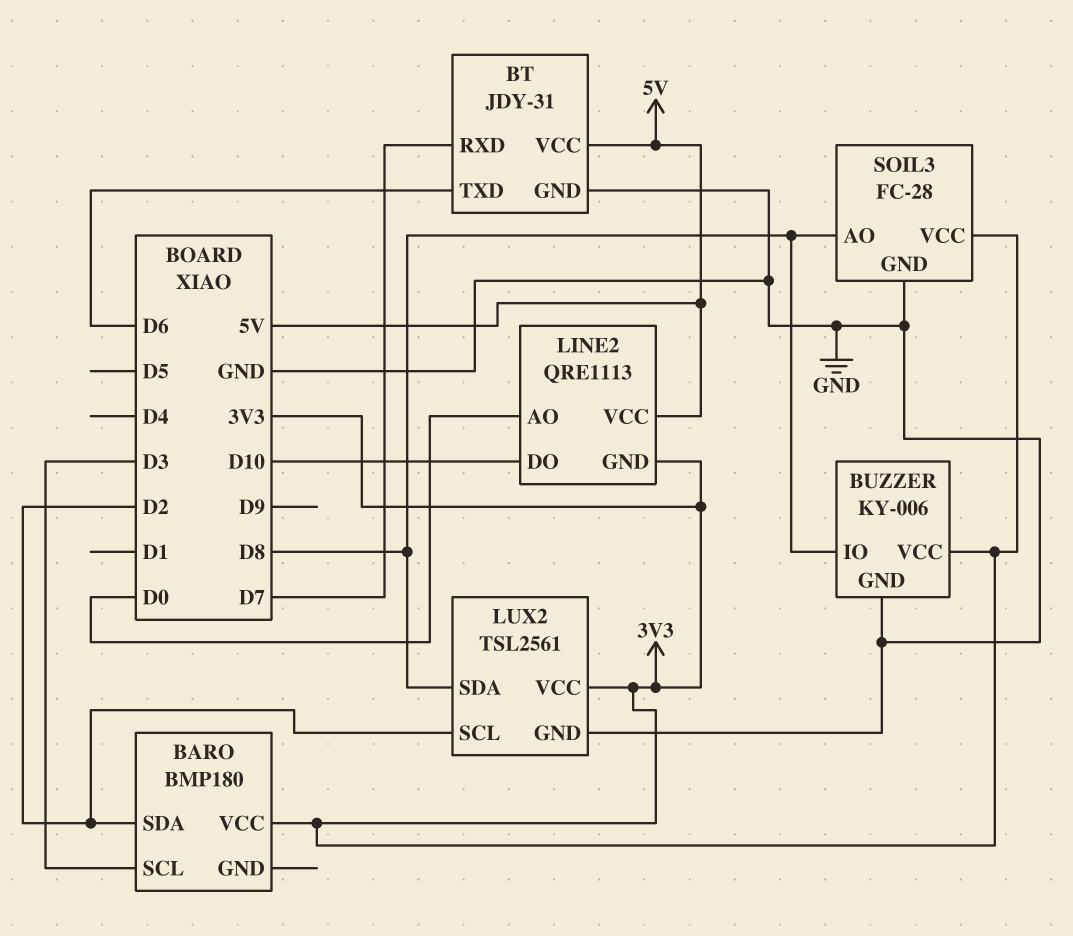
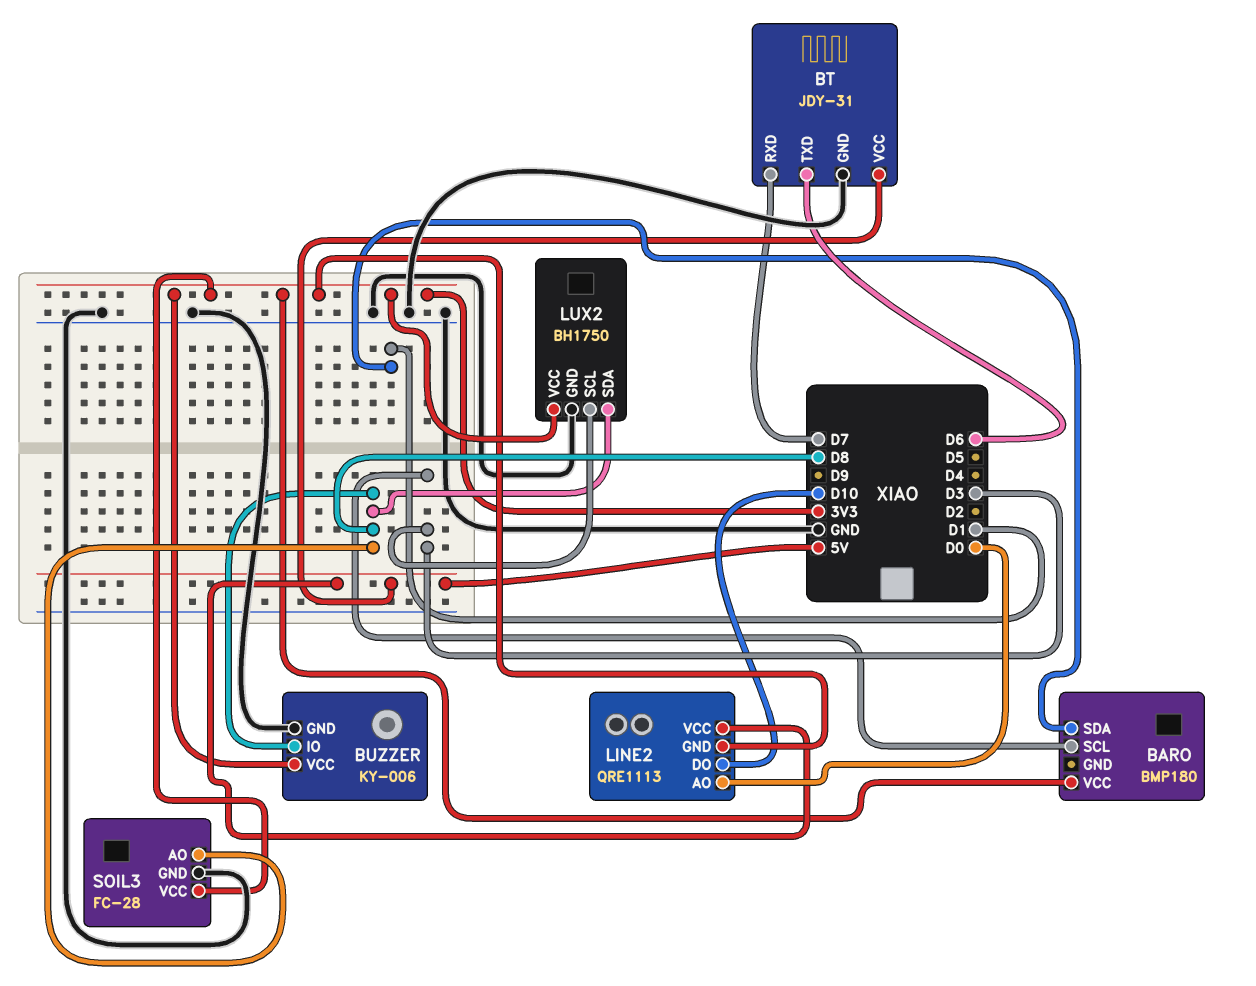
BARO pin SDA: D2 -> D1
LUX2: TSL2561 -> BH1750
LUX2 pin SCL: D2 -> D3

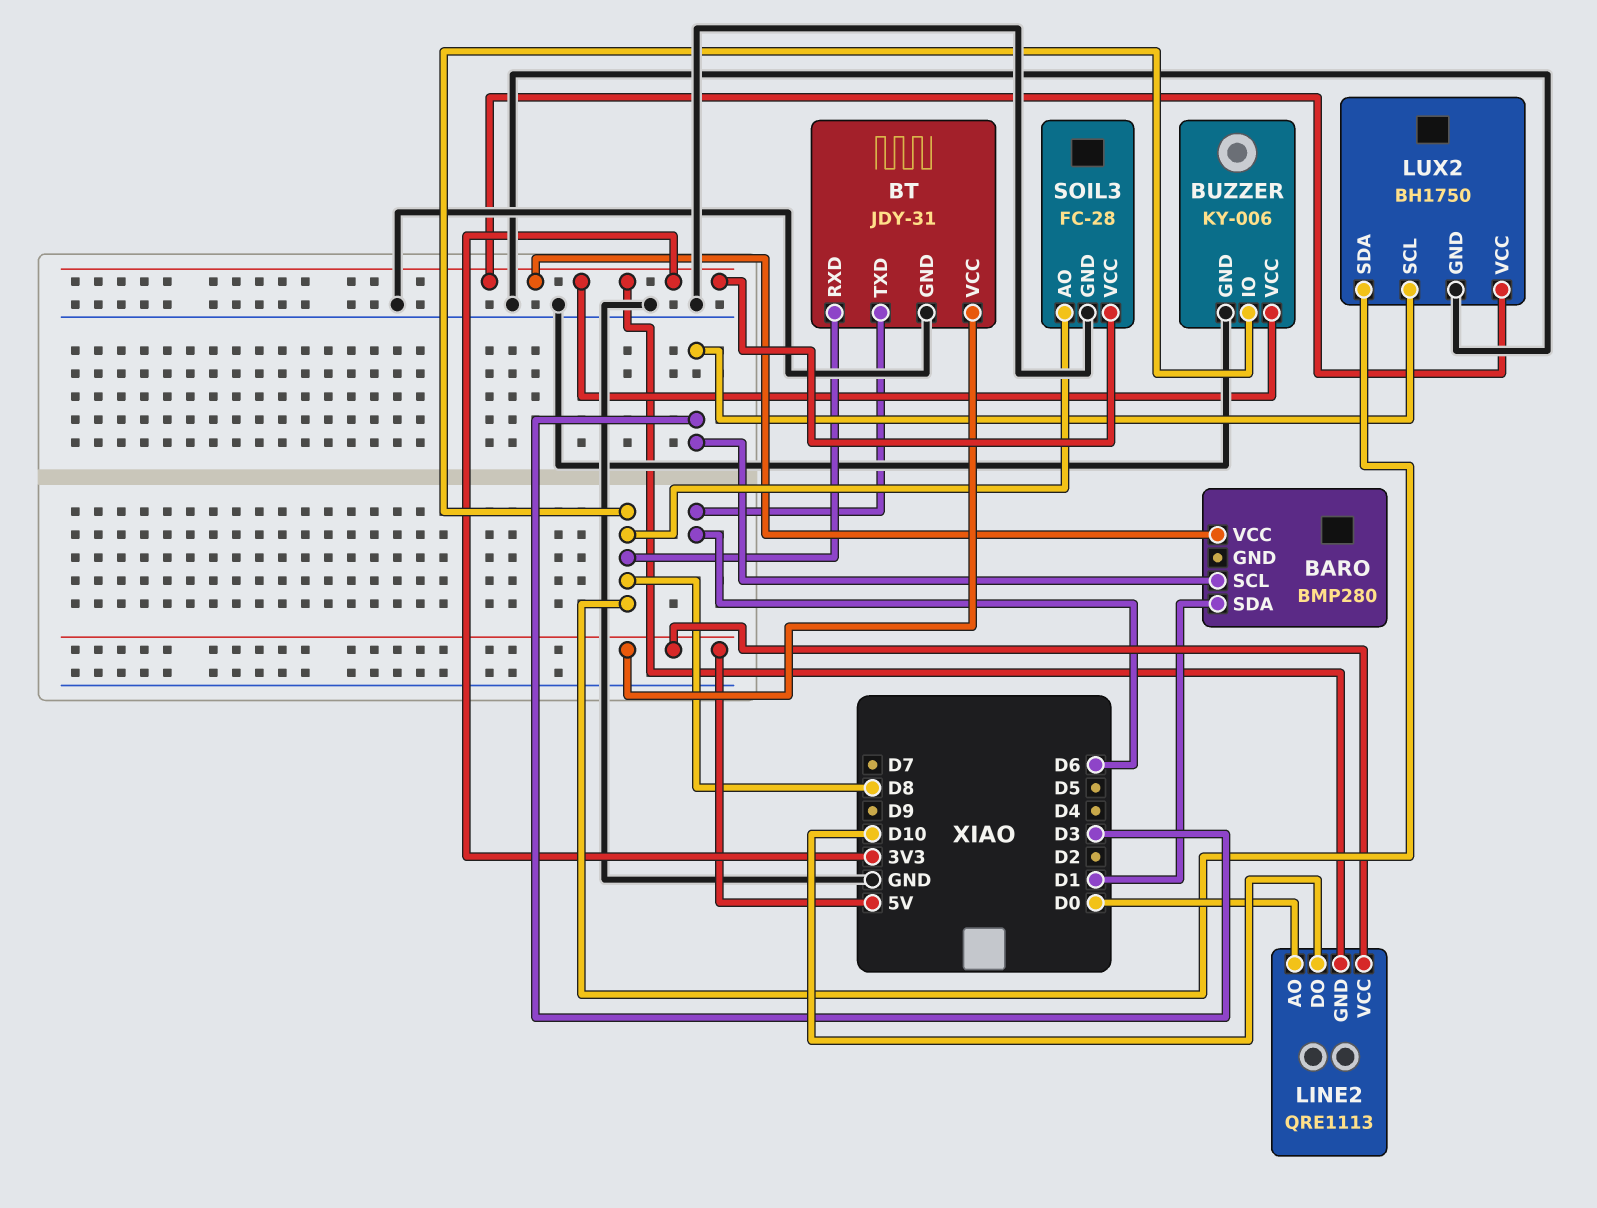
BARO: BMP180 -> BMP280
BT pin RXD: D7 -> D8

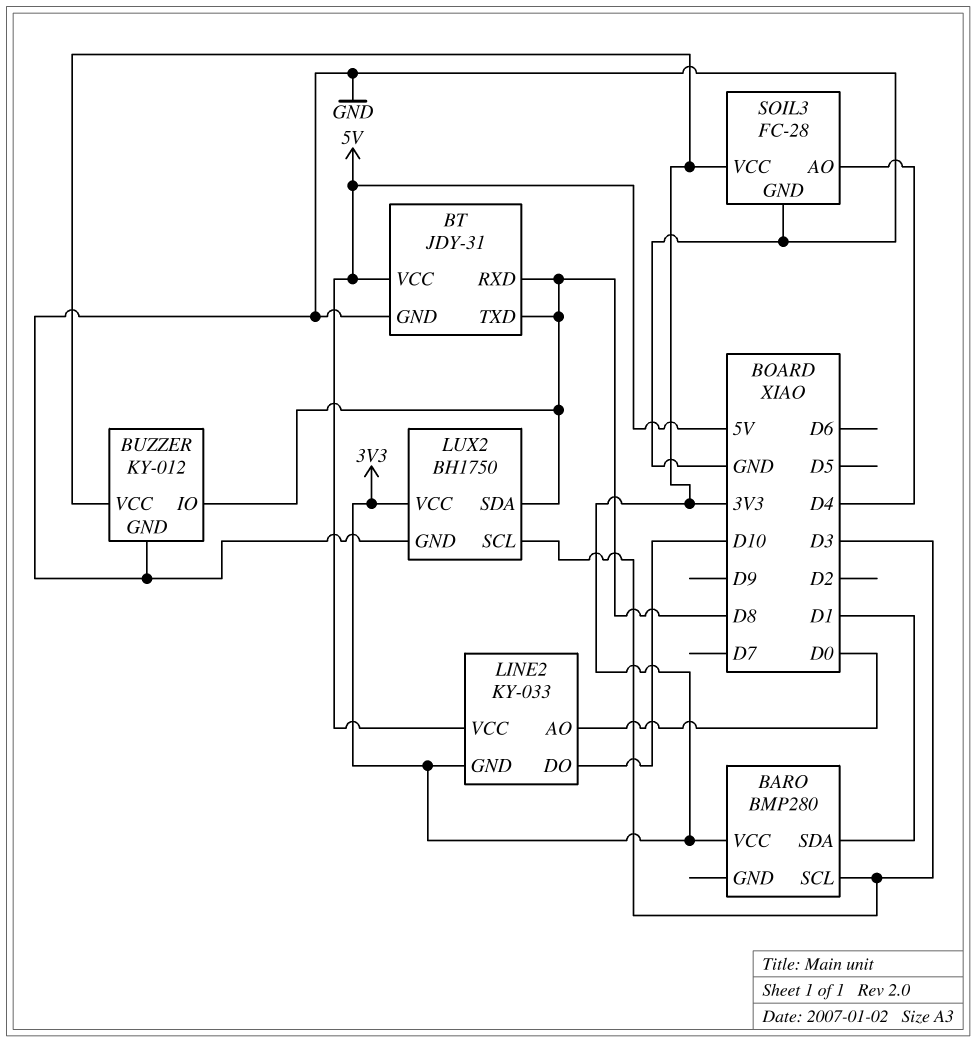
BT pin TXD: D6 -> D8
BUZZER: KY-006 -> KY-012
LINE2: QRE1113 -> KY-033
SOIL3 pin AO: D8 -> D4

